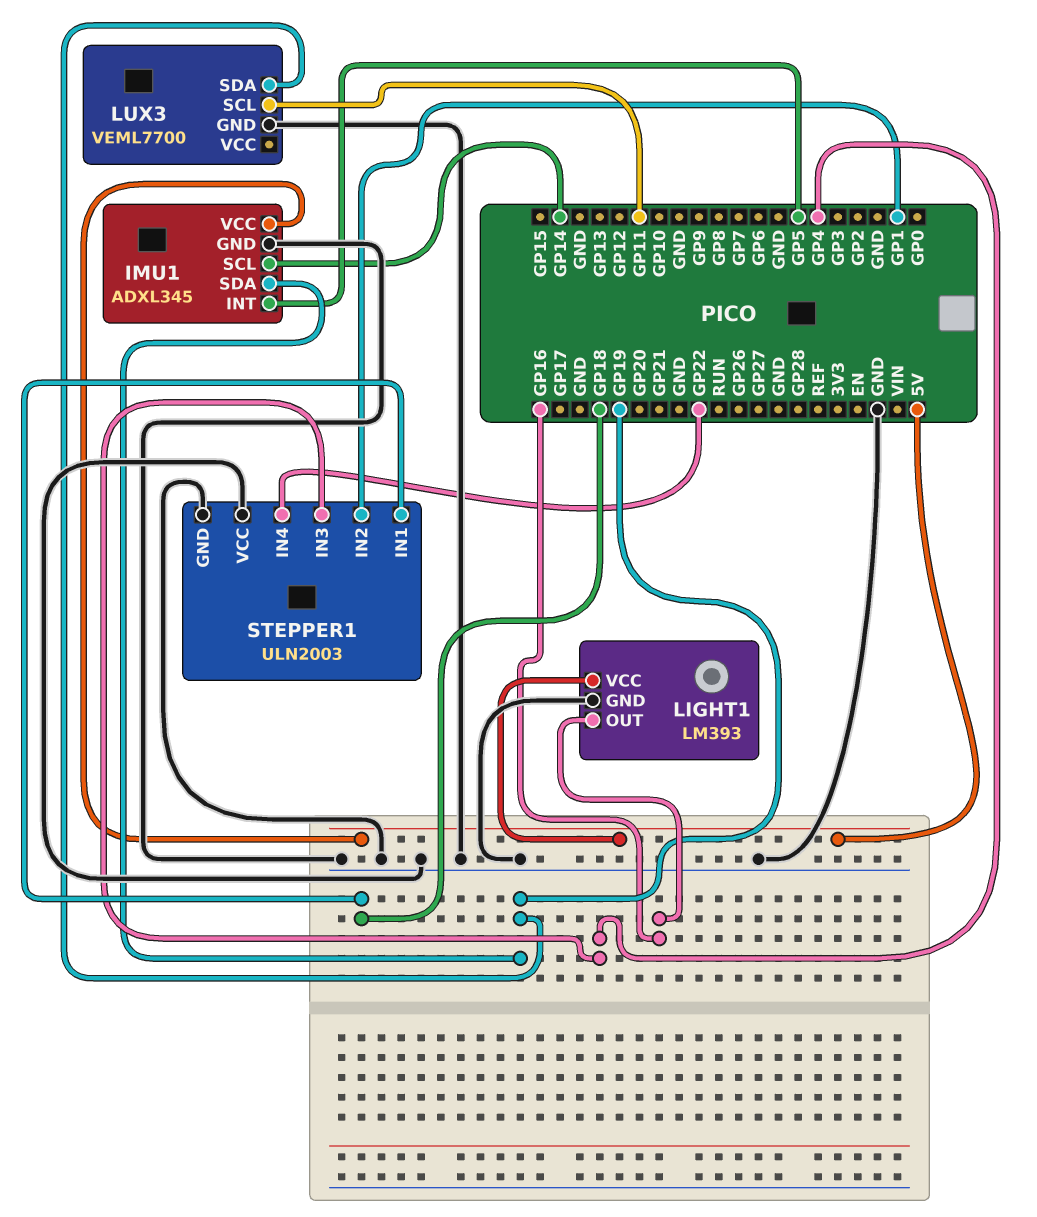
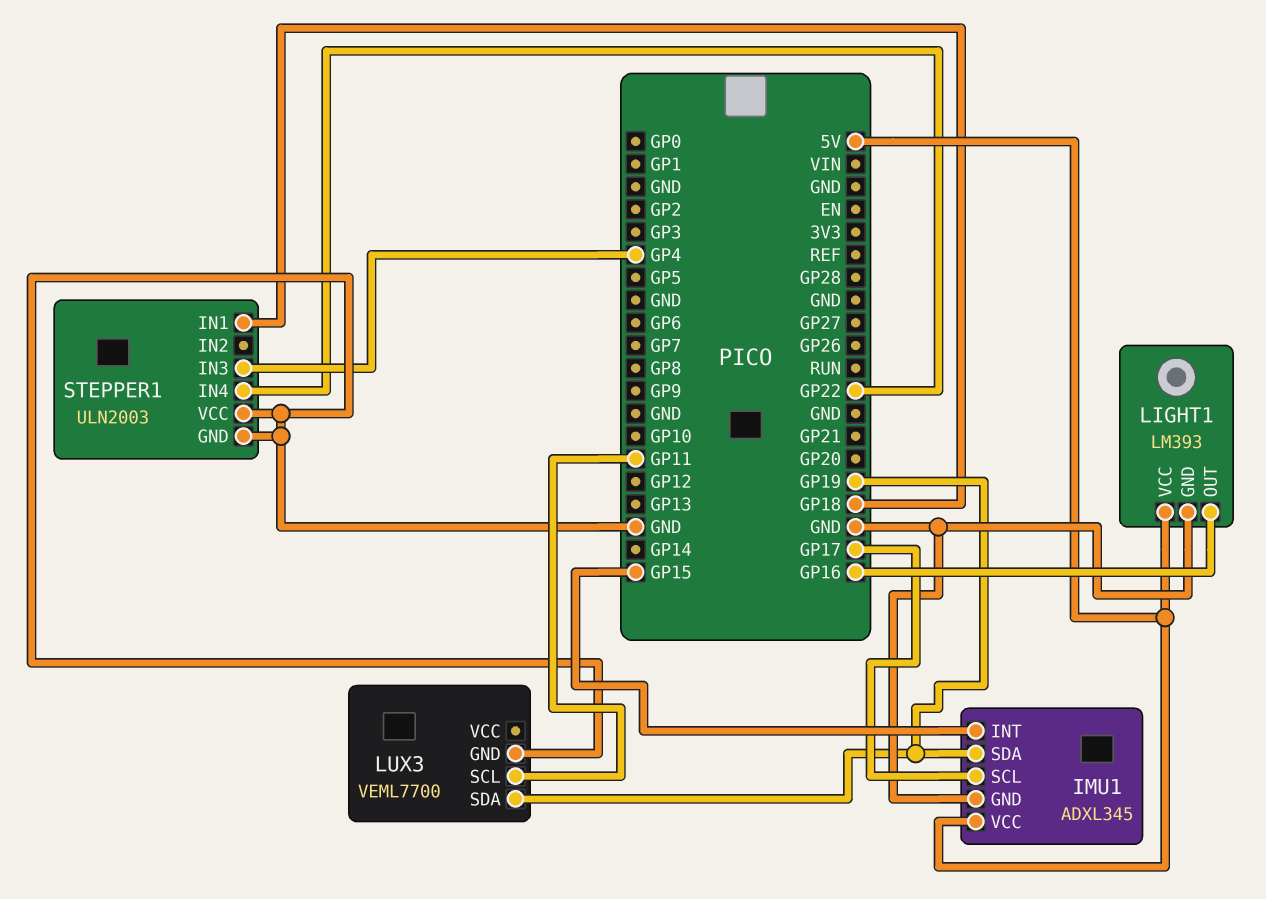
IMU1 pin INT: GP5 -> GP15
IMU1 pin SCL: GP14 -> GP17
STEPPER1 pin IN2: GP1 -> none

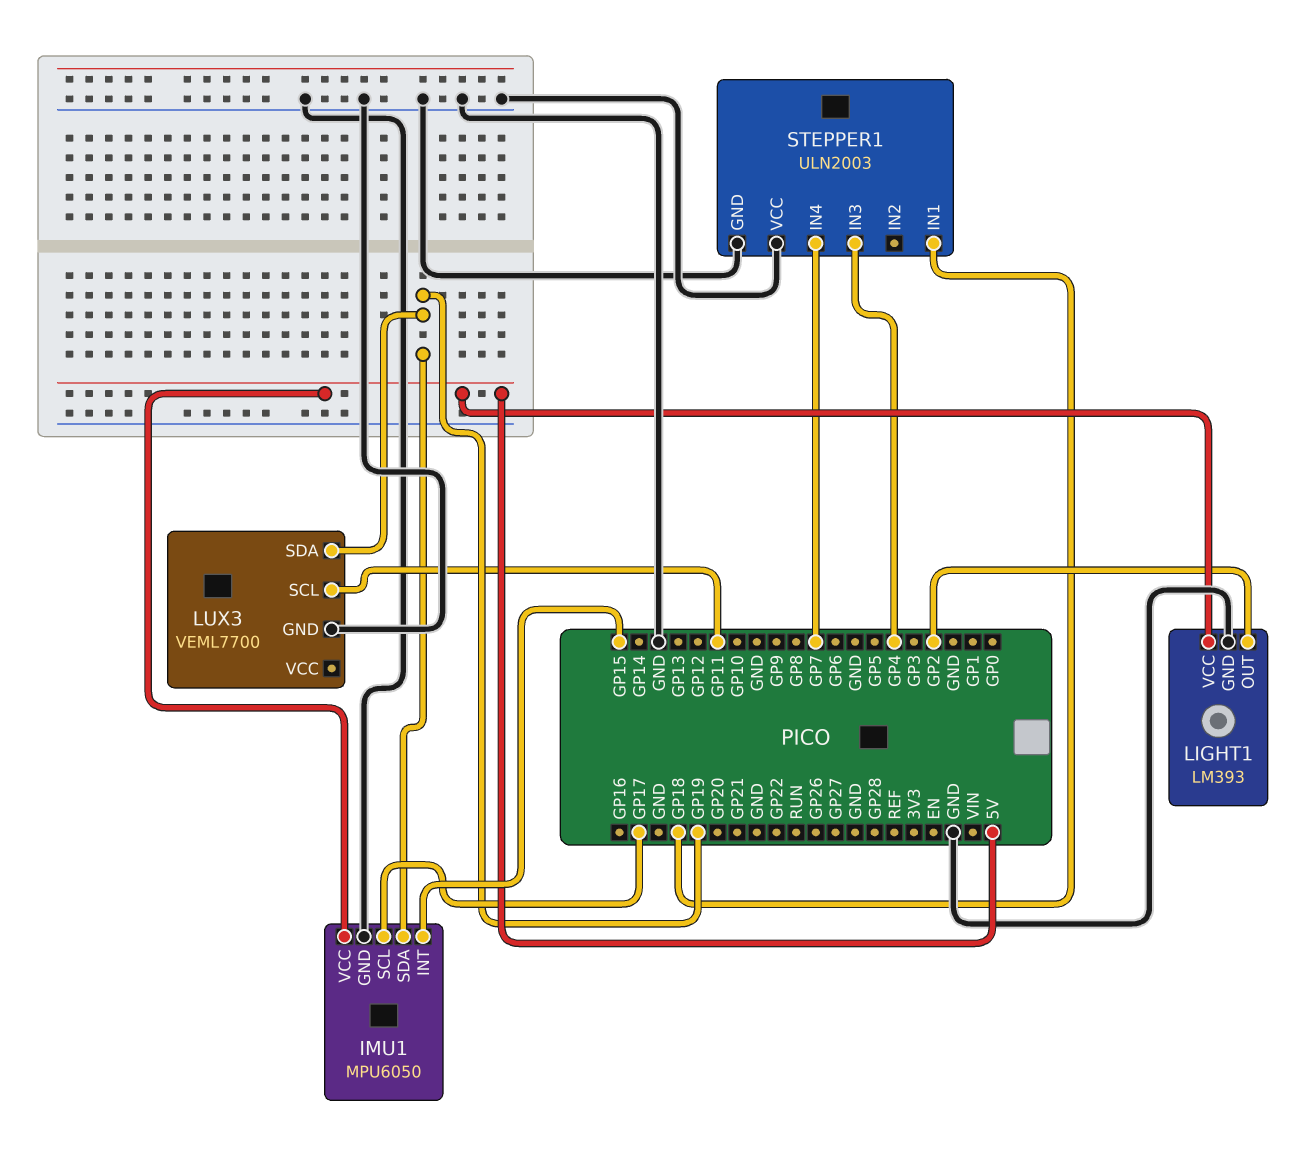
IMU1: ADXL345 -> MPU6050
LIGHT1 pin OUT: GP16 -> GP2
STEPPER1 pin IN4: GP22 -> GP7

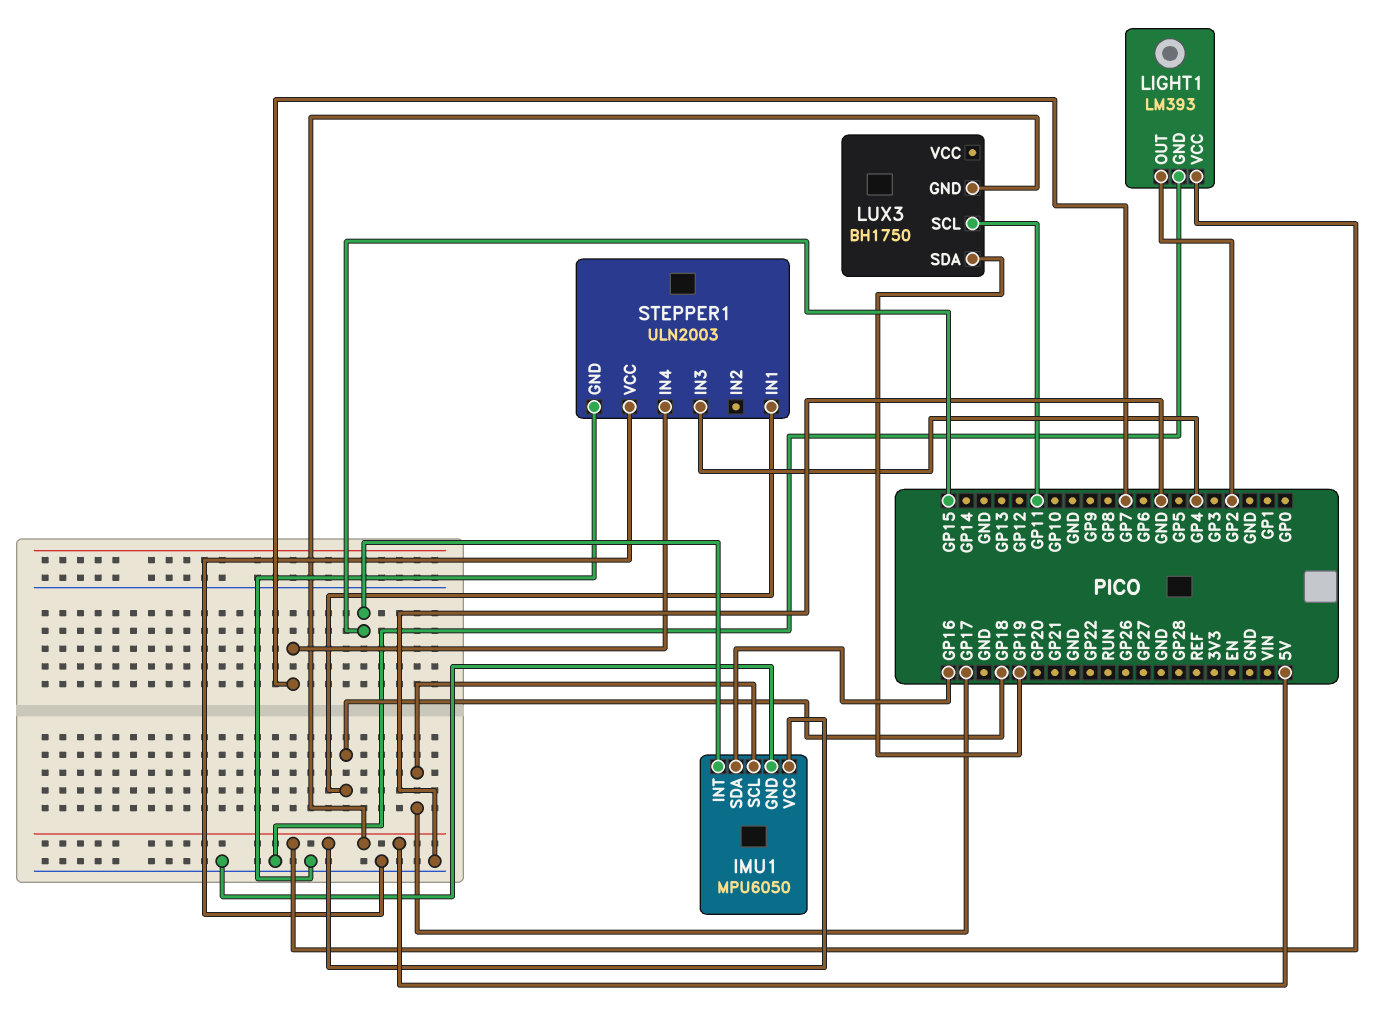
IMU1 pin SDA: GP19 -> GP16
LUX3: VEML7700 -> BH1750
LUX3 pin GND: GND -> 5V

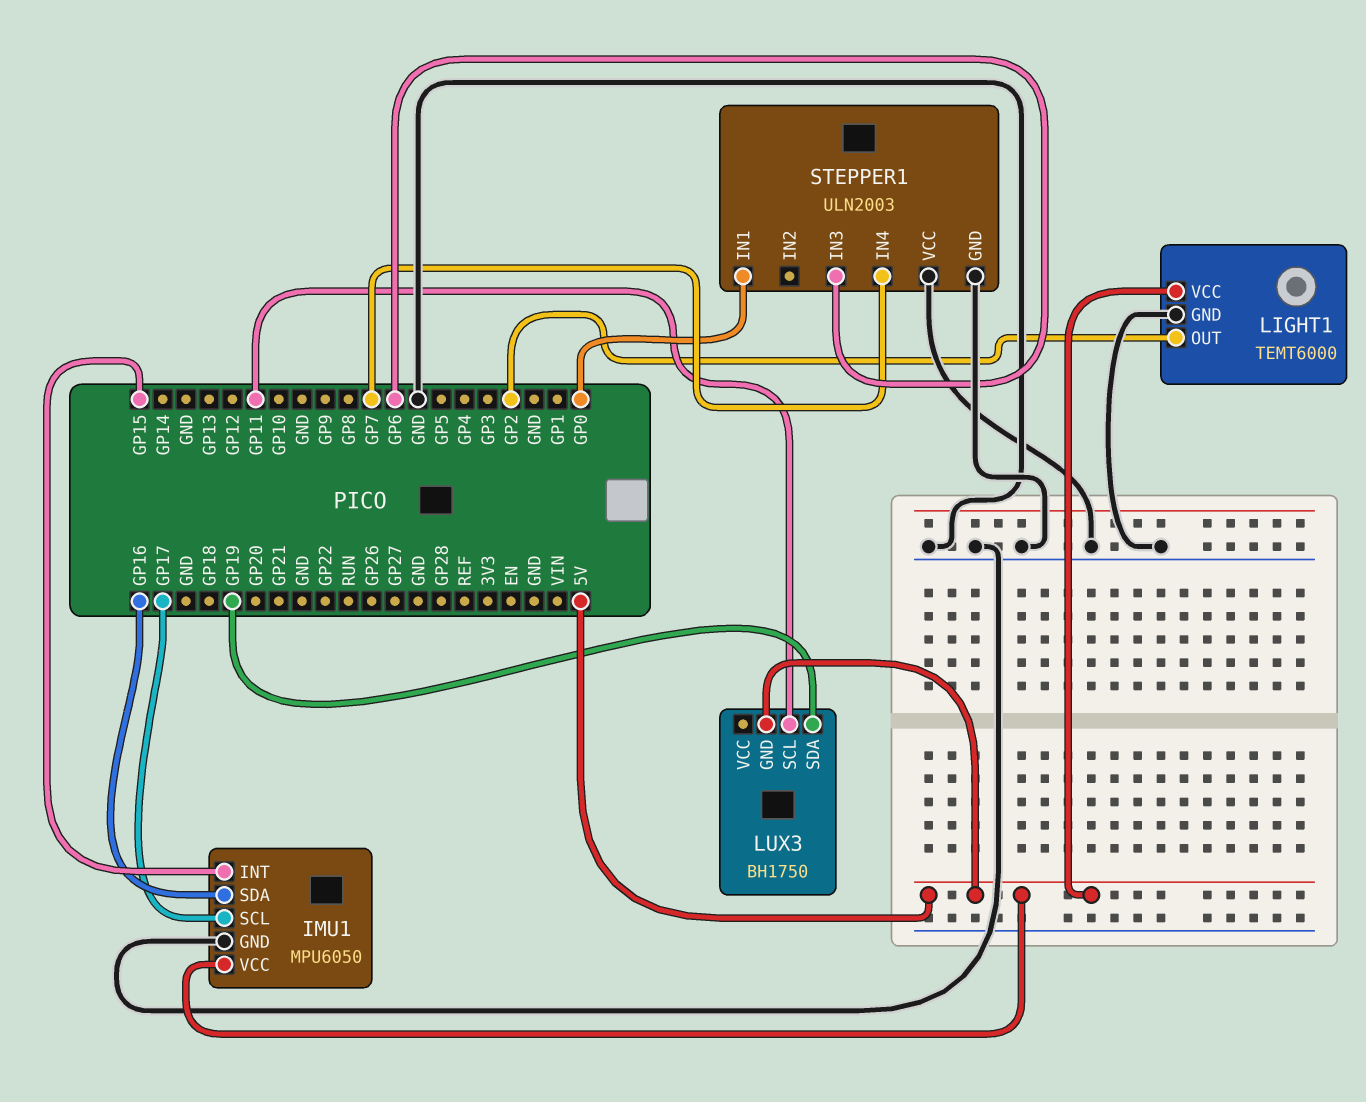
LIGHT1: LM393 -> TEMT6000
STEPPER1 pin IN1: GP18 -> GP0
STEPPER1 pin IN3: GP4 -> GP6

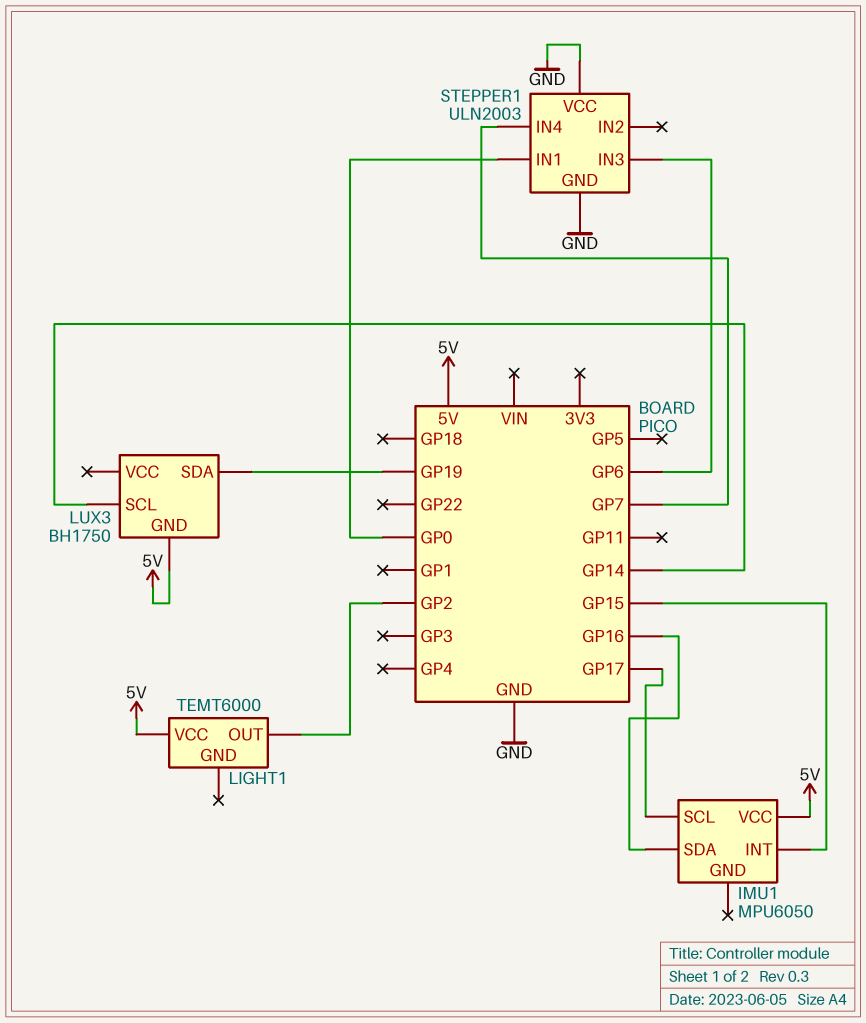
IMU1 pin GND: GND -> none
LIGHT1 pin GND: GND -> none
LUX3 pin SCL: GP11 -> GP14

